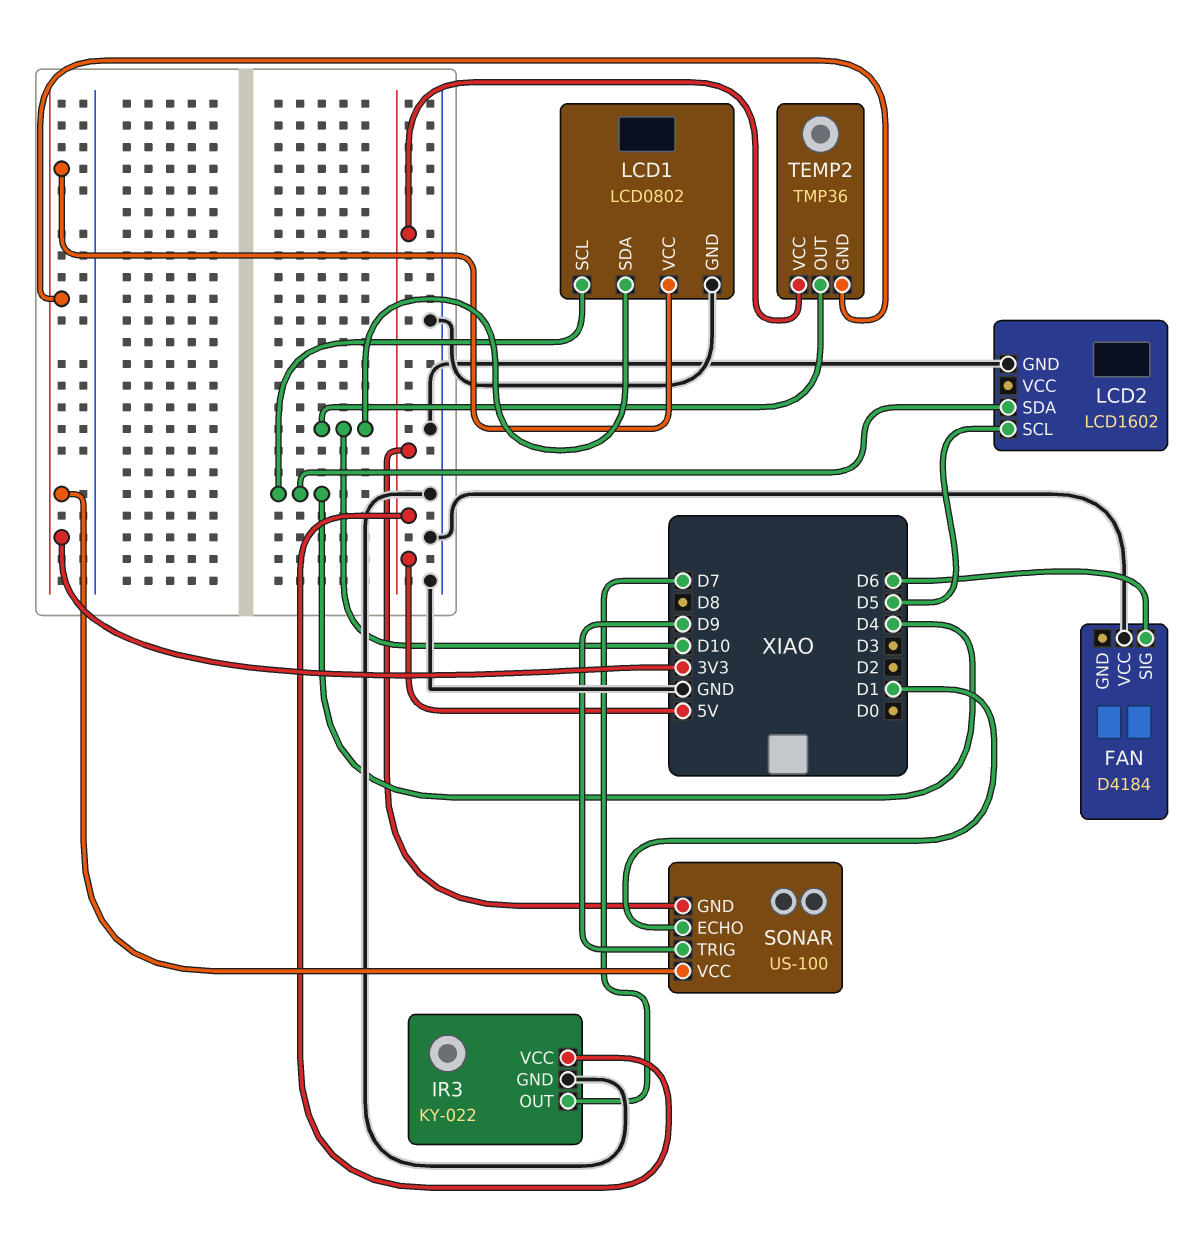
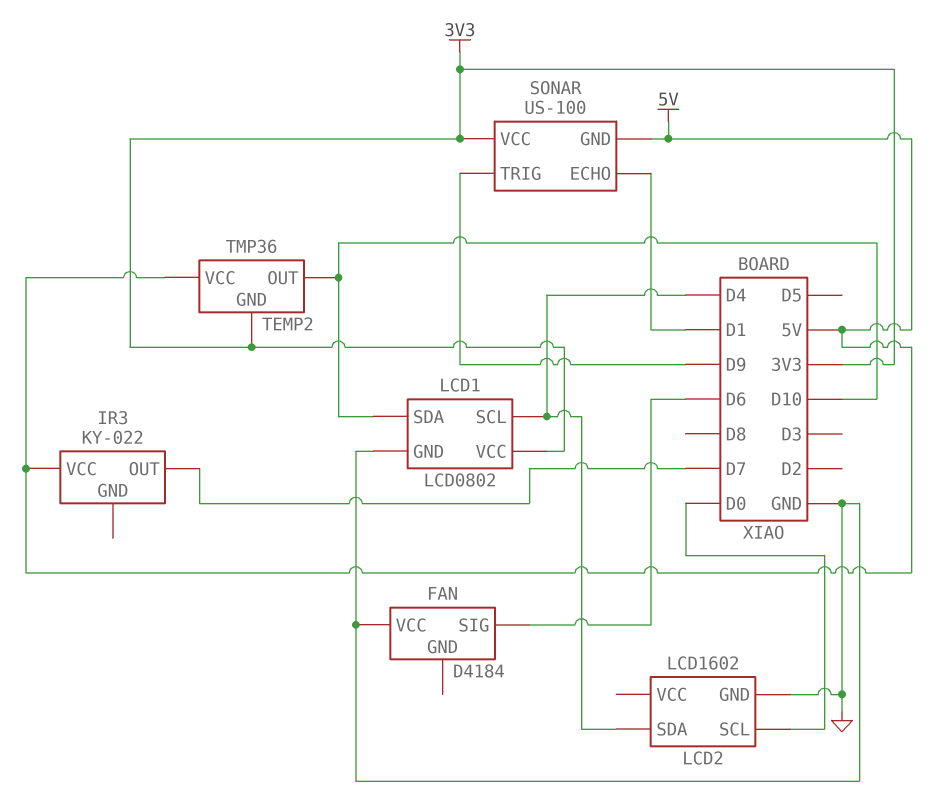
IR3 pin GND: GND -> none
LCD2 pin SCL: D5 -> D0

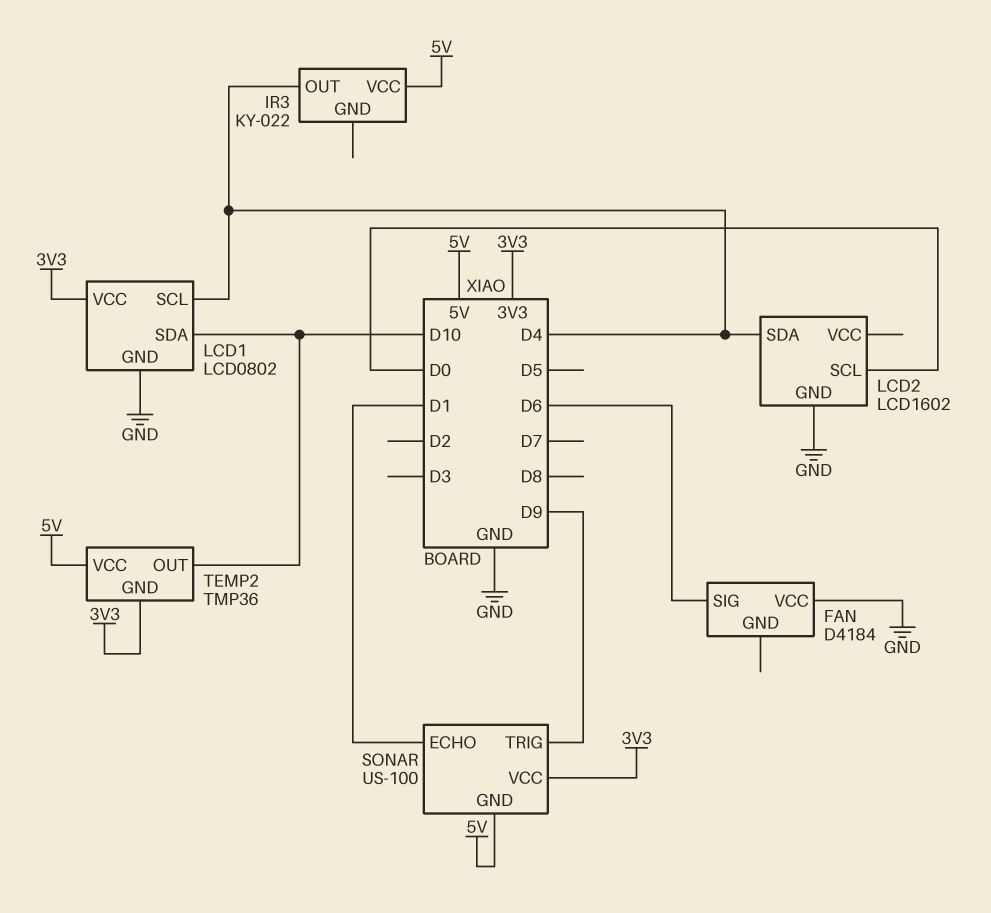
IR3 pin OUT: D7 -> D4

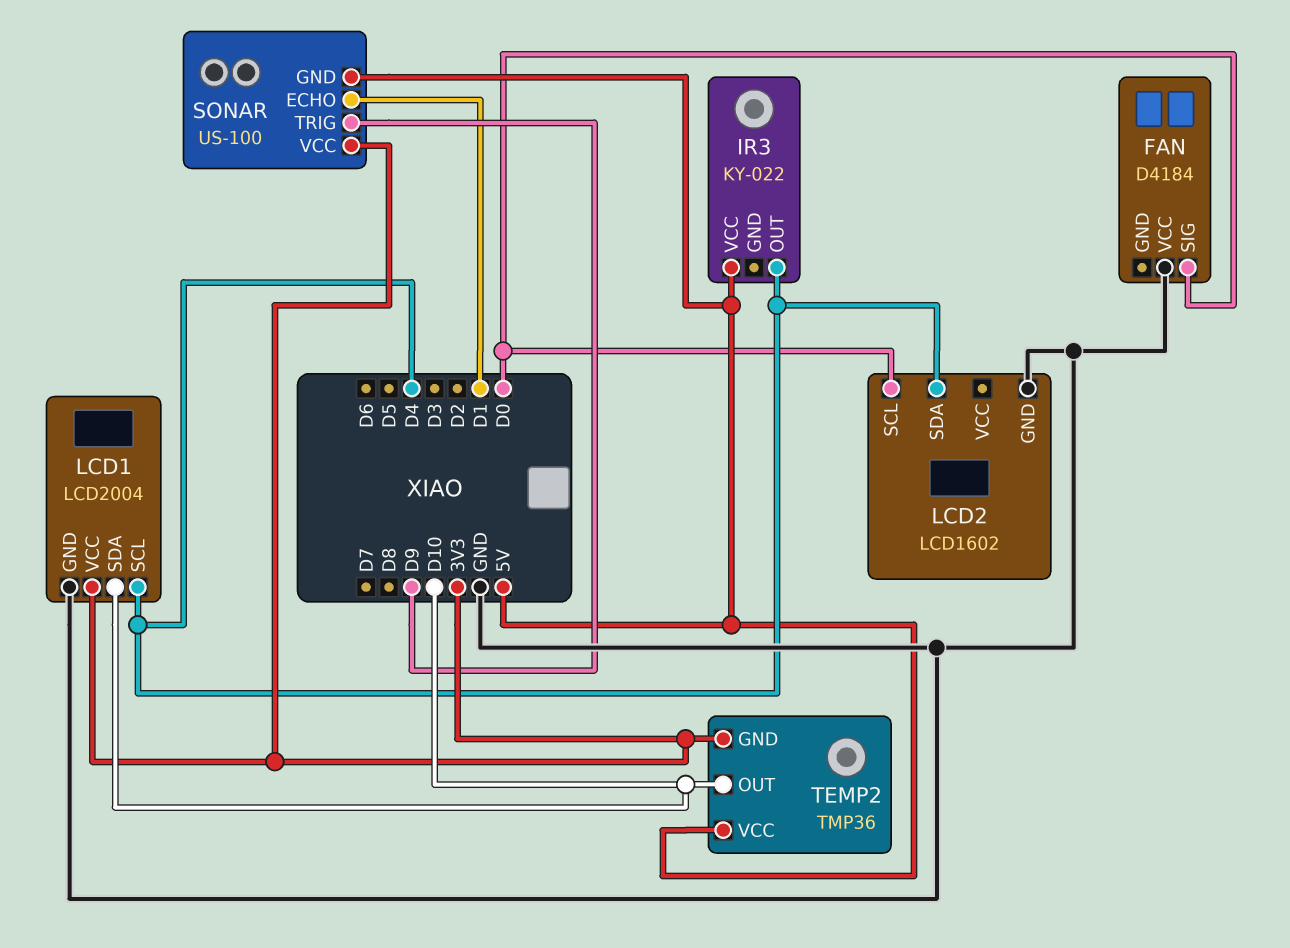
FAN pin SIG: D6 -> D0
LCD1: LCD0802 -> LCD2004

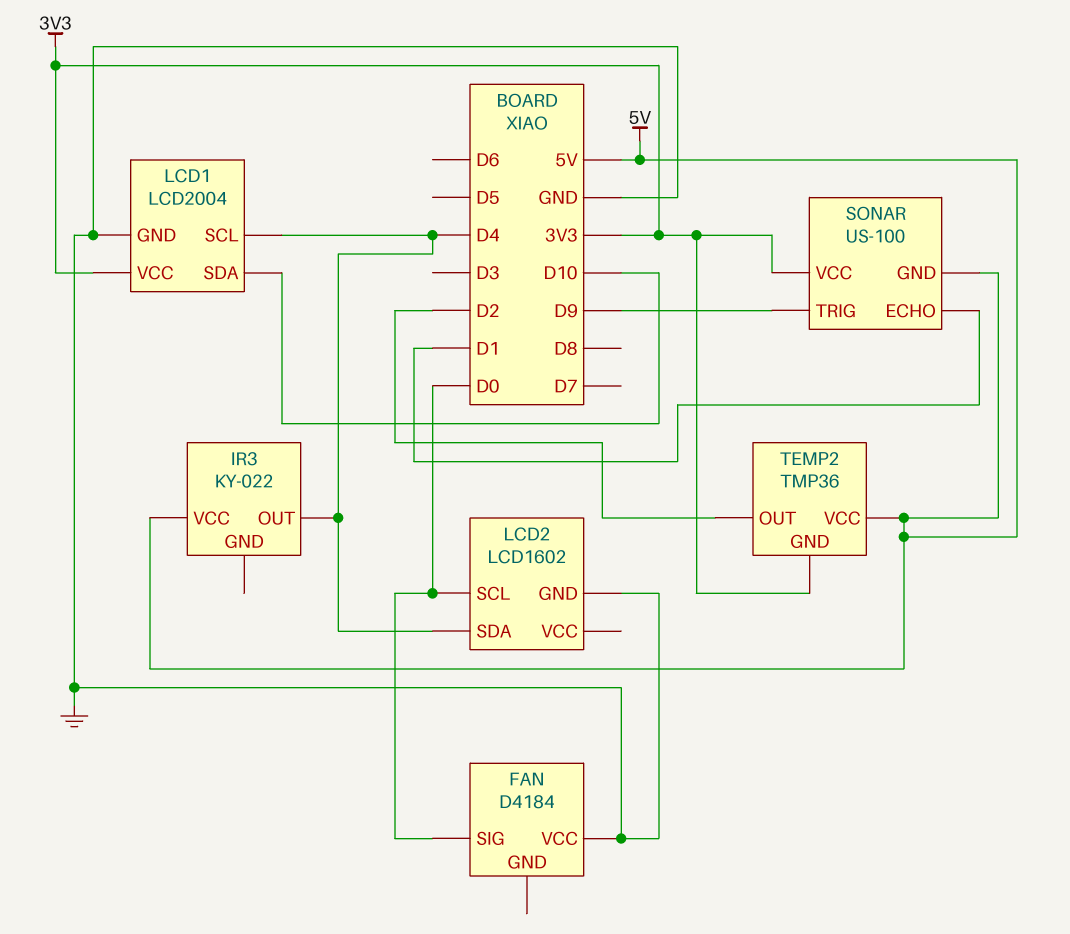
TEMP2 pin OUT: D10 -> D2

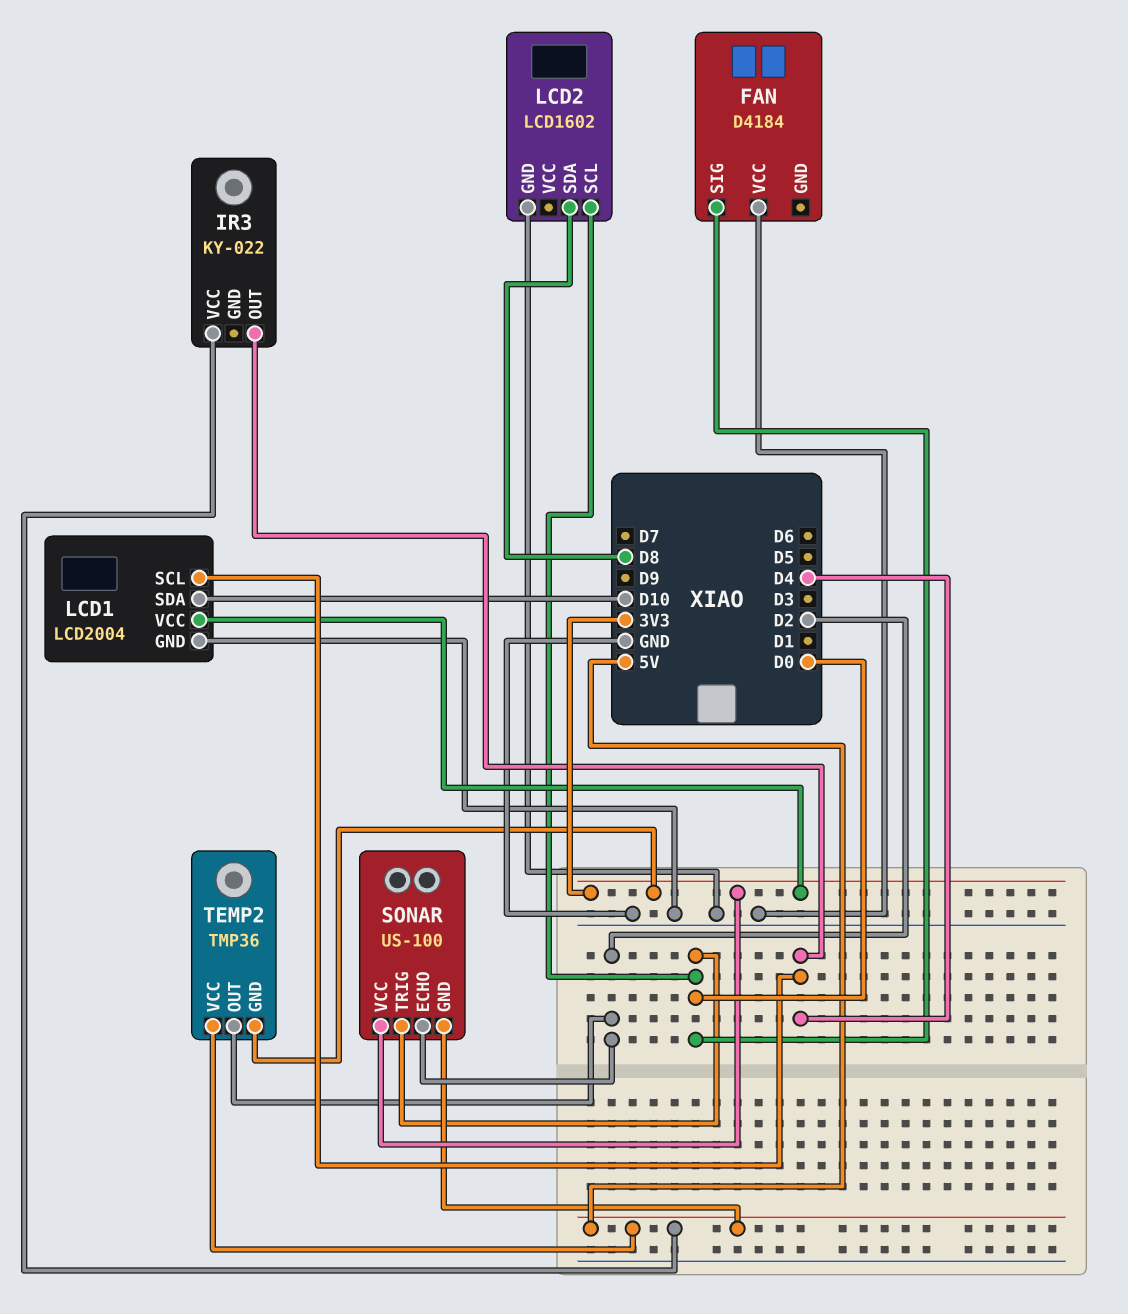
LCD2 pin SDA: D4 -> D8
SONAR pin ECHO: D1 -> D2
SONAR pin TRIG: D9 -> D0

